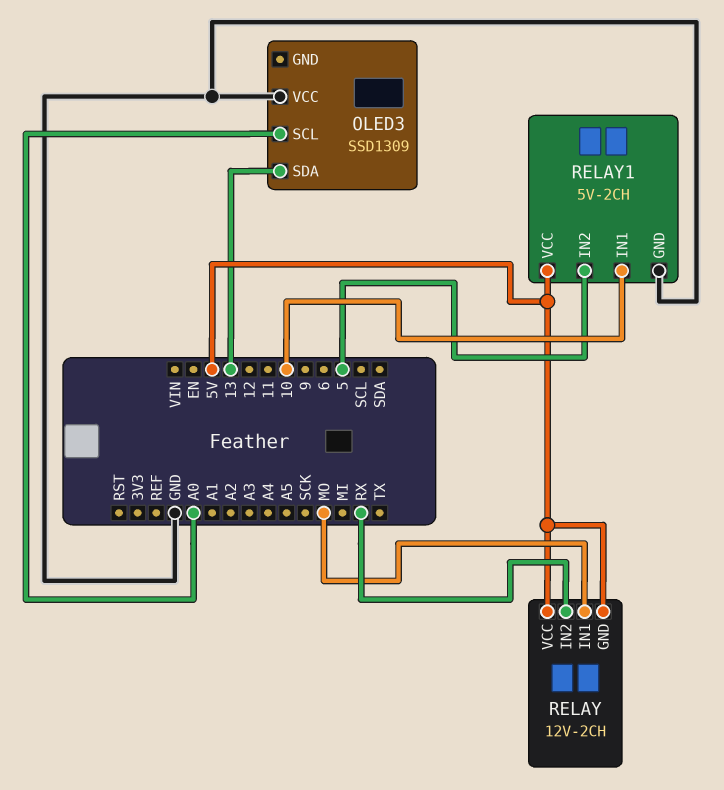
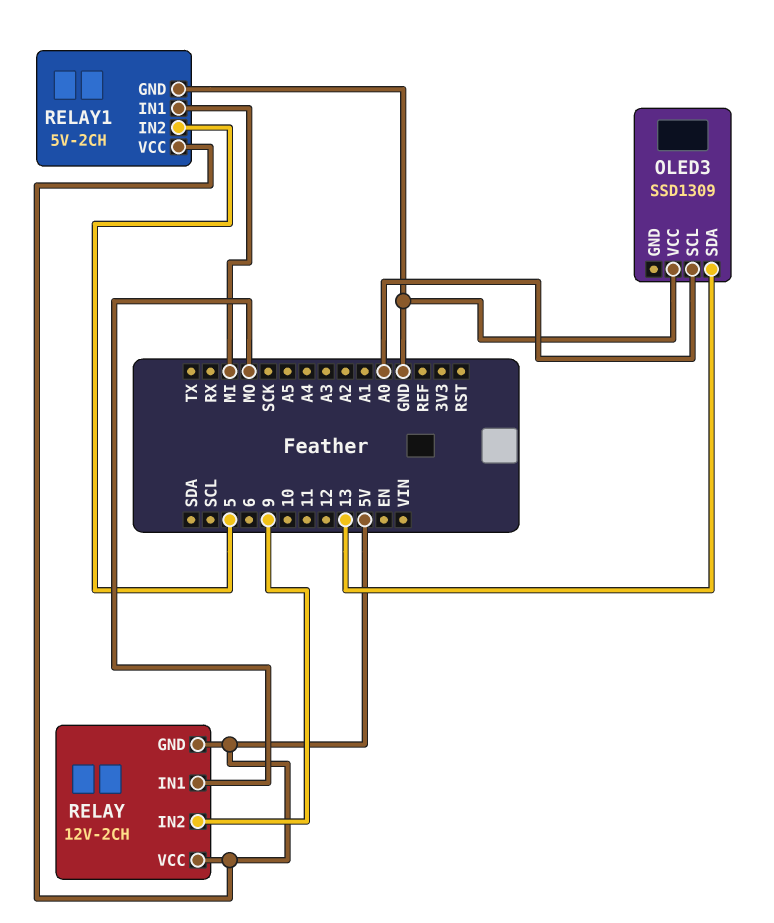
RELAY pin IN2: RX -> 9
RELAY1 pin IN1: 10 -> MI

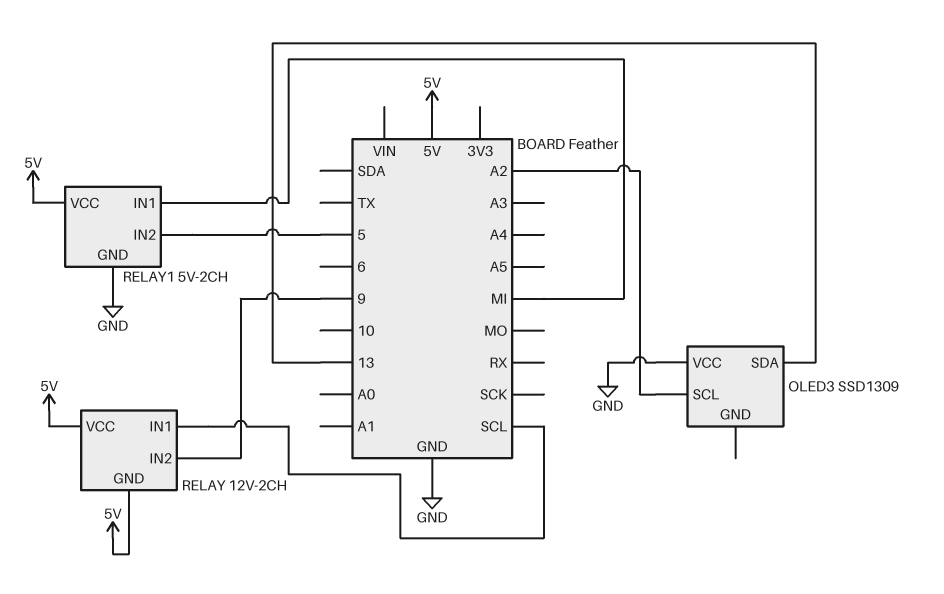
OLED3 pin SCL: A0 -> A2
RELAY pin IN1: MO -> SCL

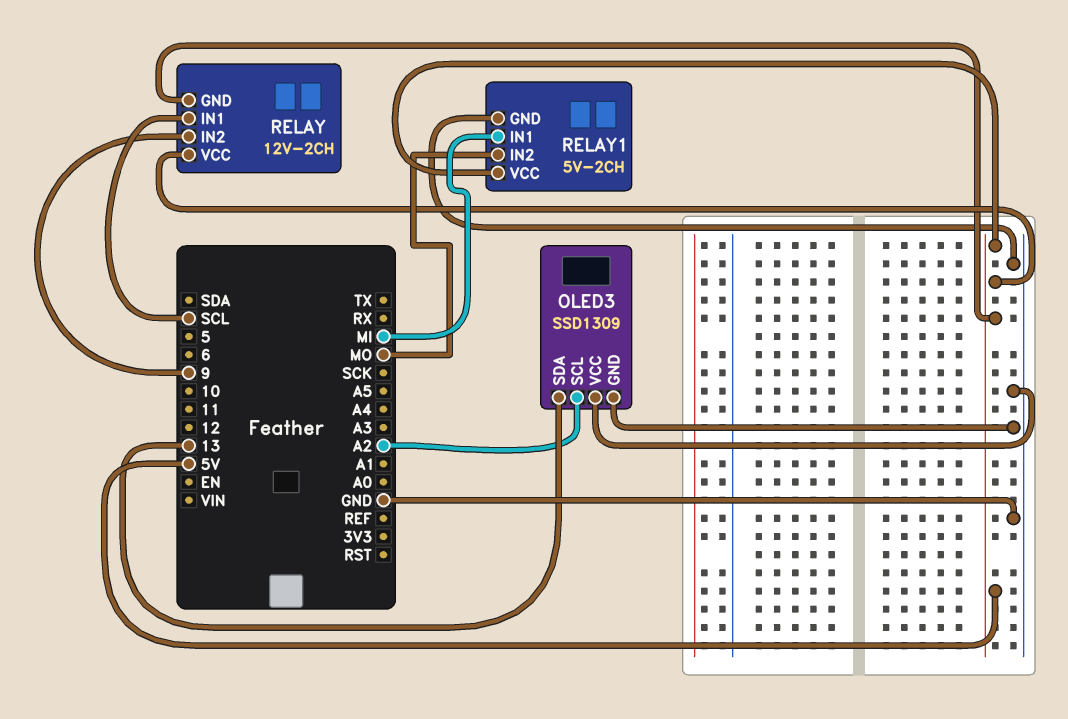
OLED3 pin GND: none -> GND
RELAY1 pin IN2: 5 -> MO

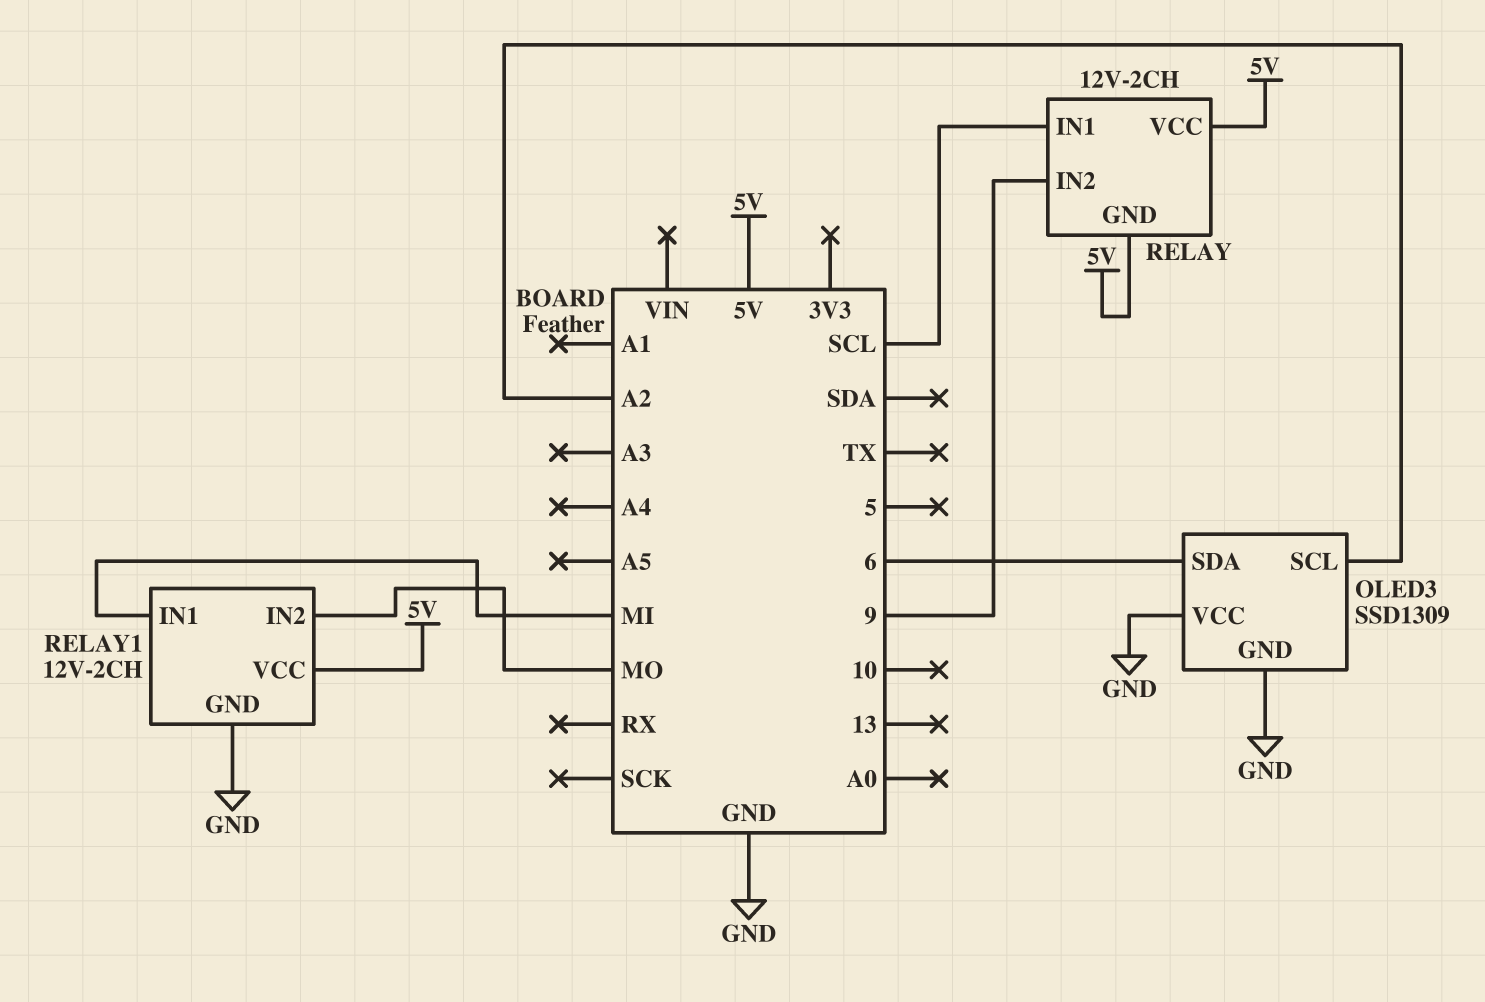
OLED3 pin SDA: 13 -> 6
RELAY1: 5V-2CH -> 12V-2CH

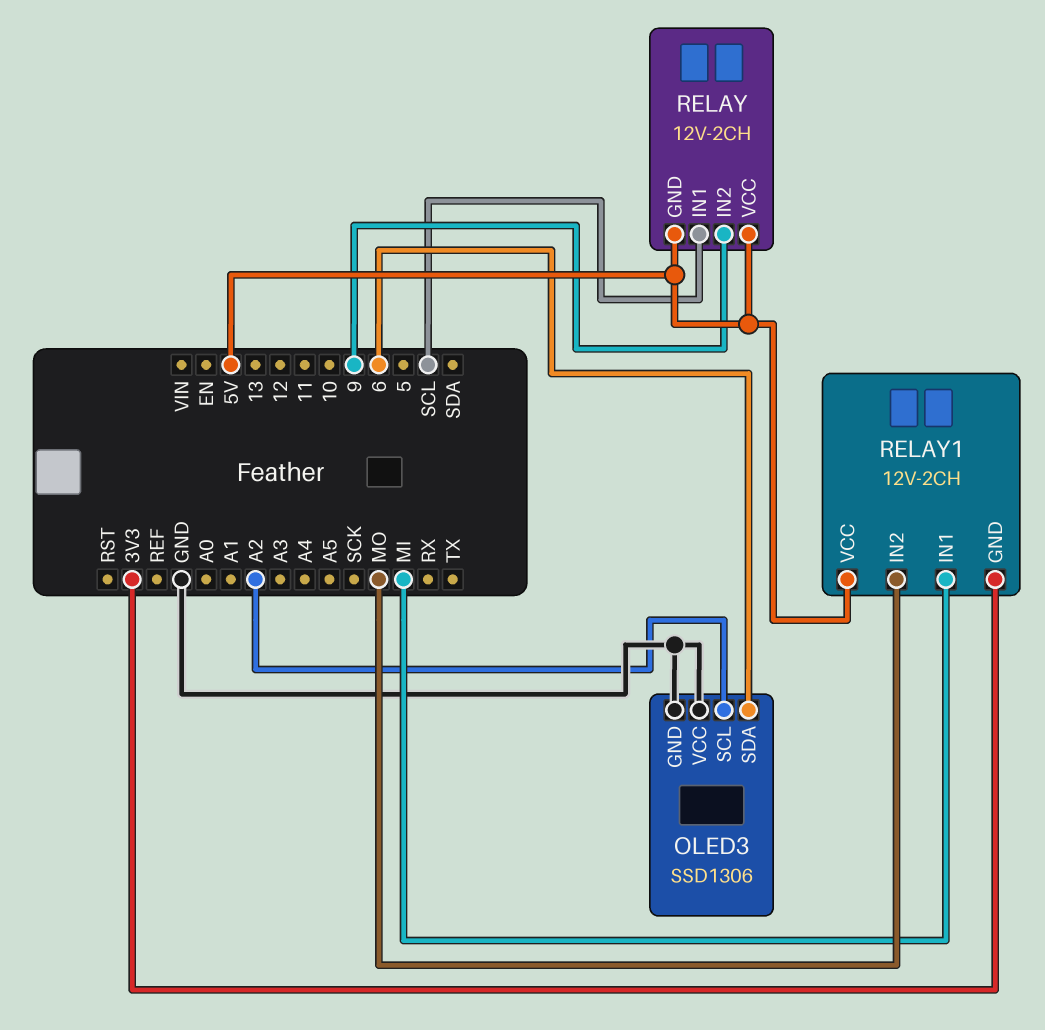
OLED3: SSD1309 -> SSD1306
RELAY1 pin GND: GND -> 3V3

